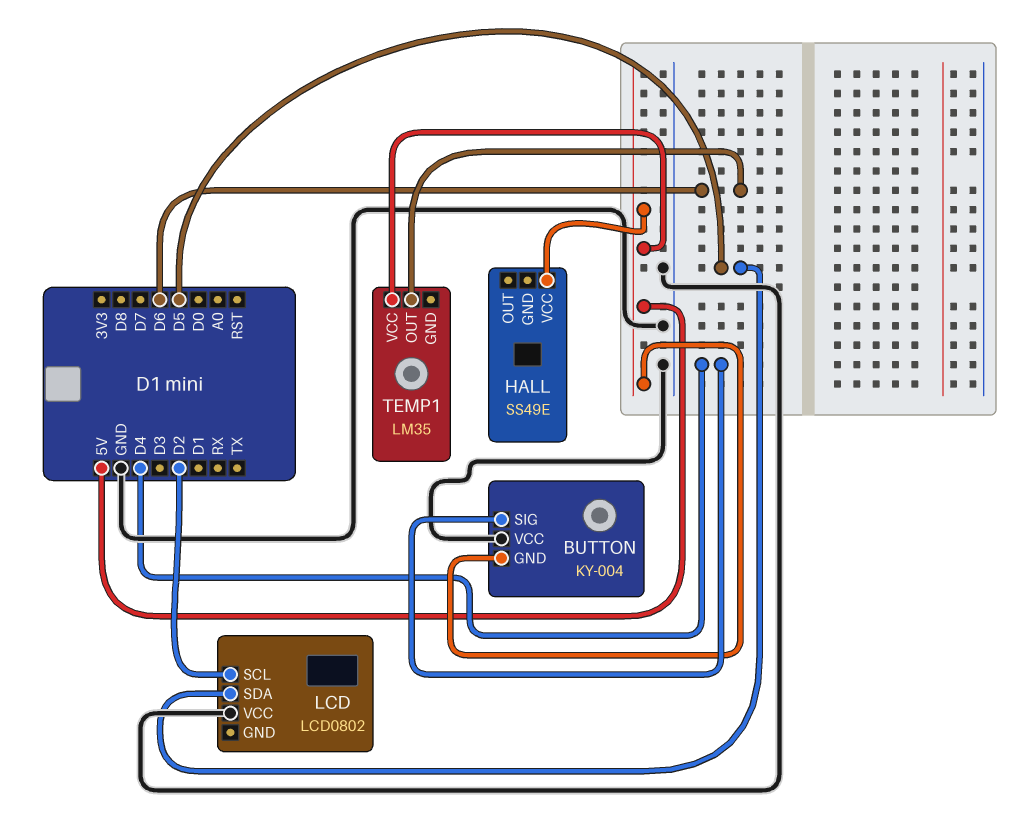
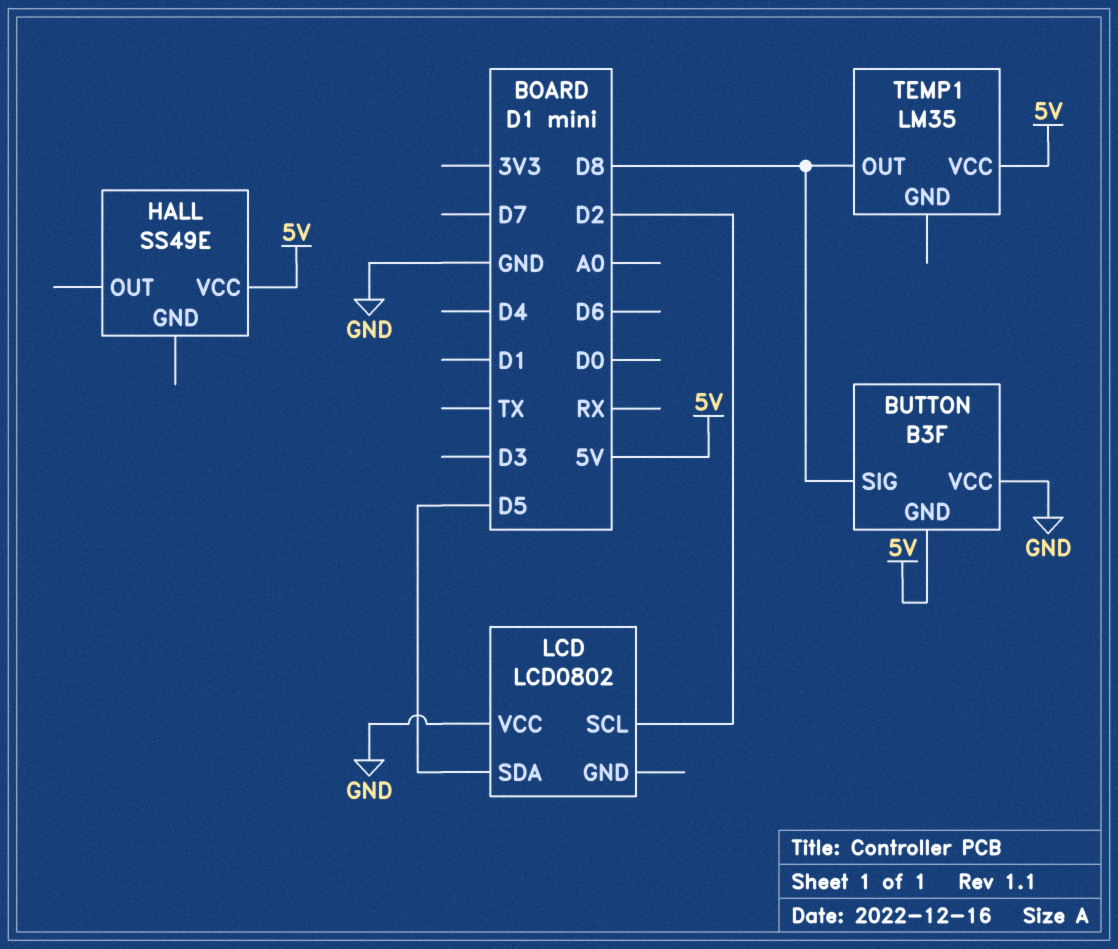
BUTTON: KY-004 -> B3F
BUTTON pin SIG: D4 -> D8
TEMP1 pin OUT: D6 -> D8

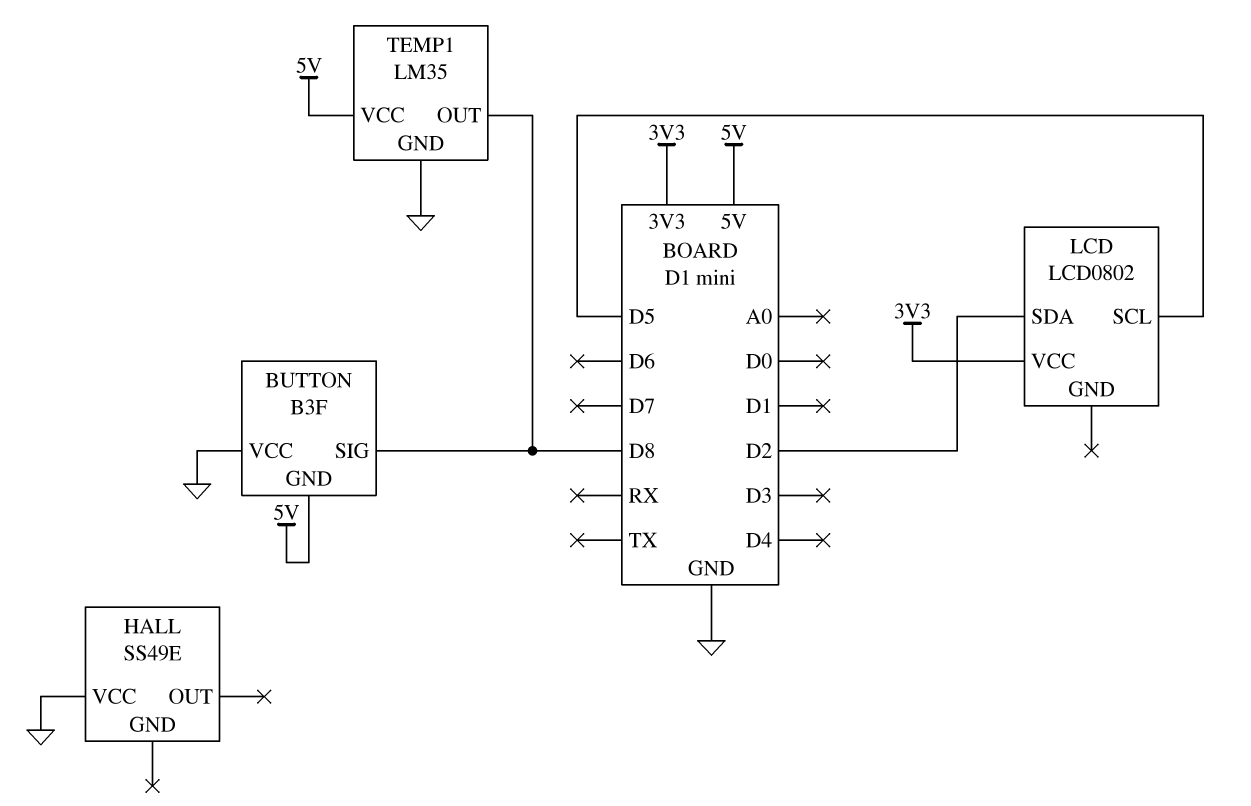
HALL pin VCC: 5V -> GND
LCD pin SCL: D2 -> D5
LCD pin SDA: D5 -> D2
LCD pin VCC: GND -> 3V3
TEMP1 pin GND: none -> GND

